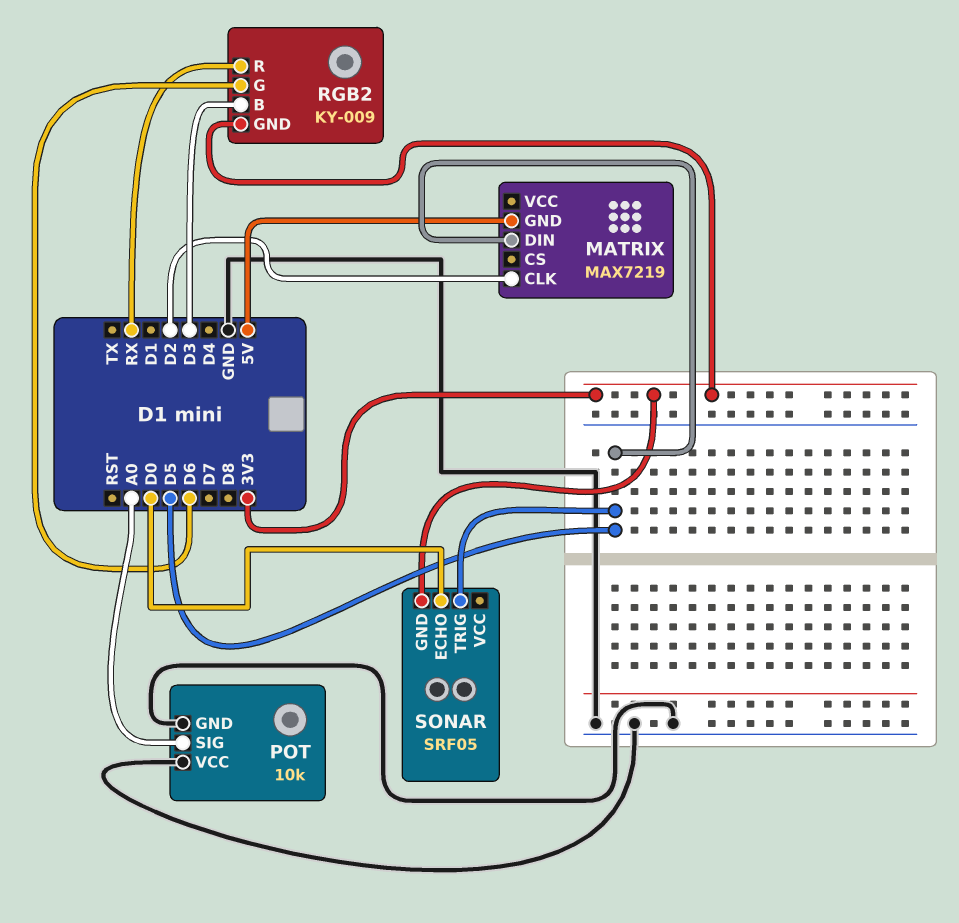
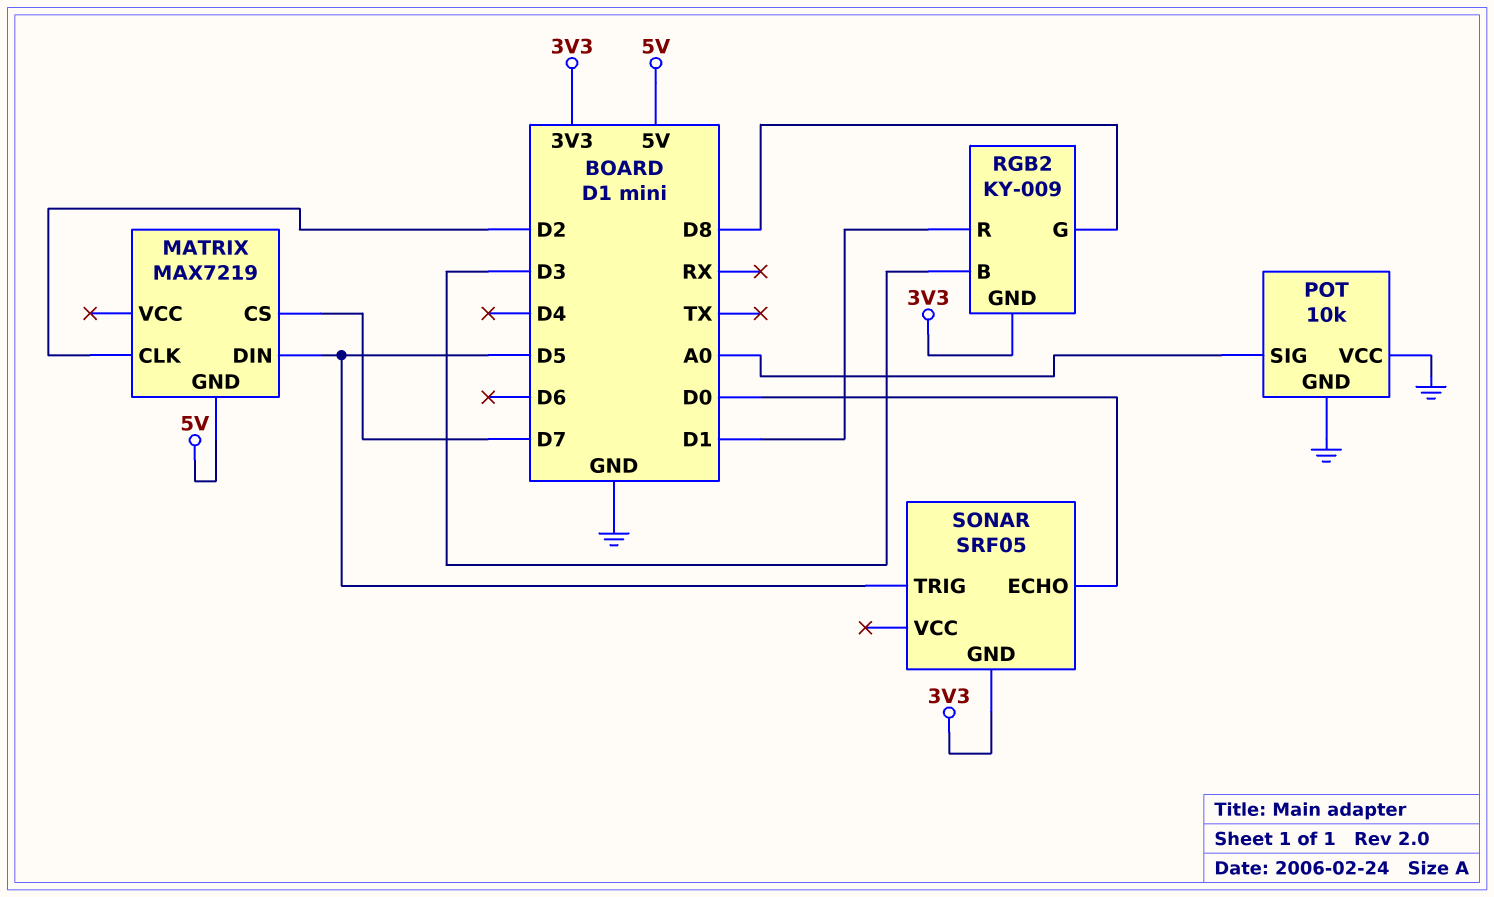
MATRIX pin CS: none -> D7
RGB2 pin G: D6 -> D8
RGB2 pin R: RX -> D1

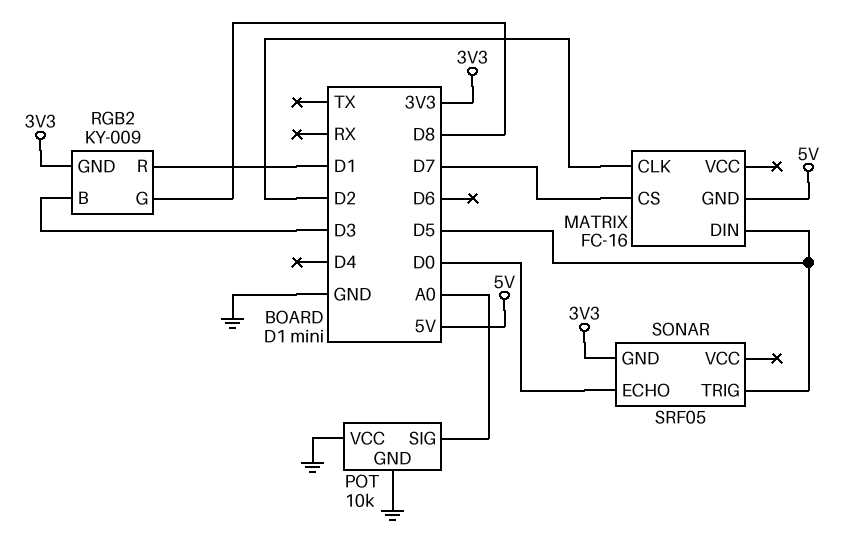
MATRIX: MAX7219 -> FC-16

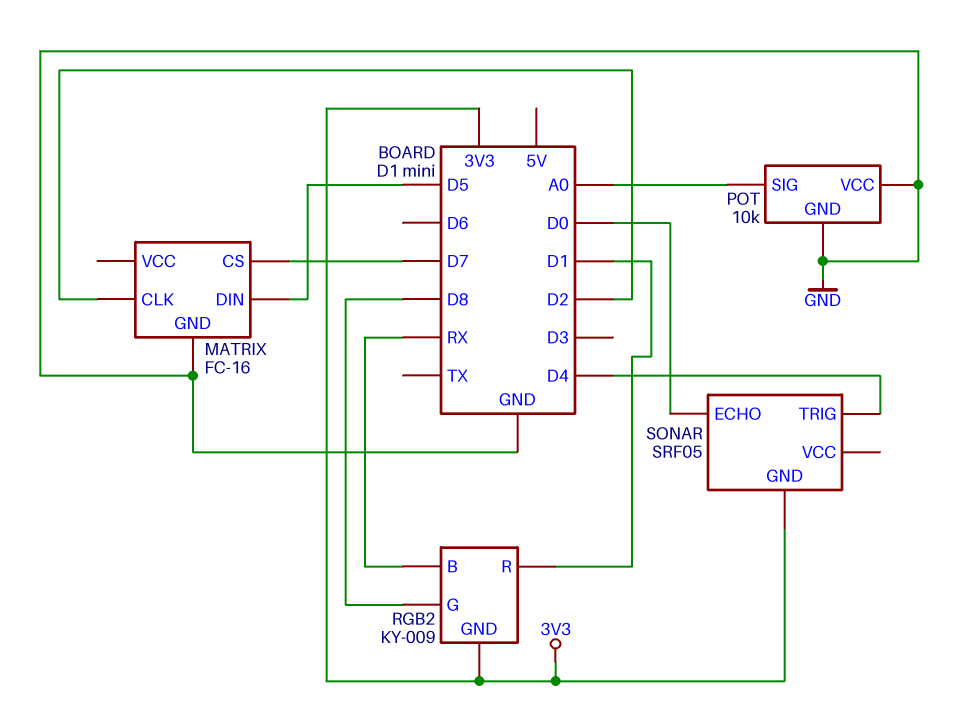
MATRIX pin GND: 5V -> GND
RGB2 pin B: D3 -> RX
SONAR pin TRIG: D5 -> D4

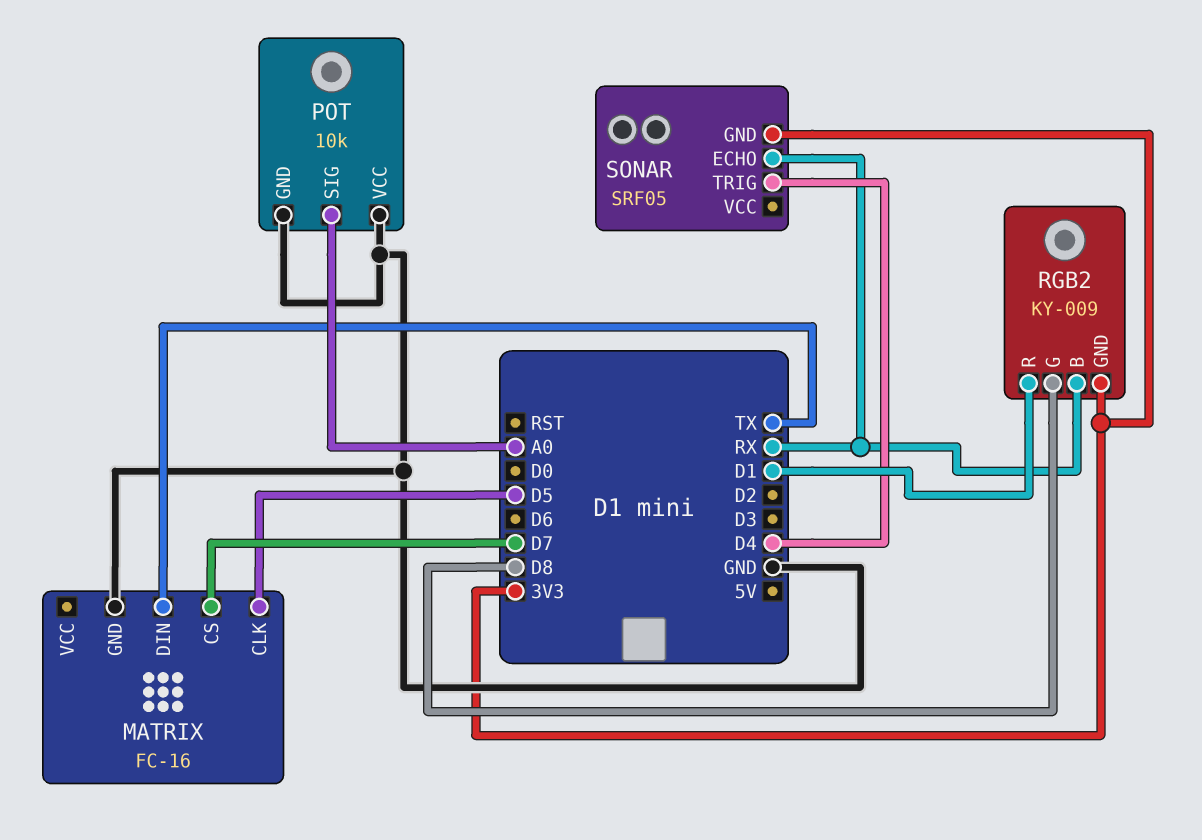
MATRIX pin CLK: D2 -> D5
MATRIX pin DIN: D5 -> TX
SONAR pin ECHO: D0 -> RX

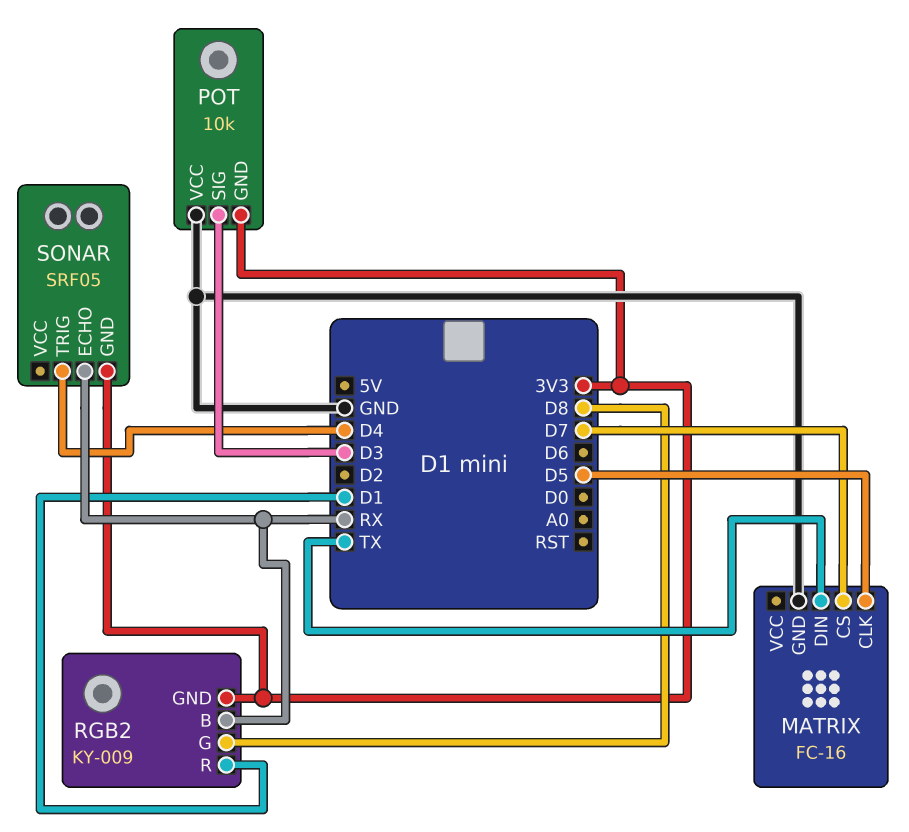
POT pin GND: GND -> 3V3
POT pin SIG: A0 -> D3

